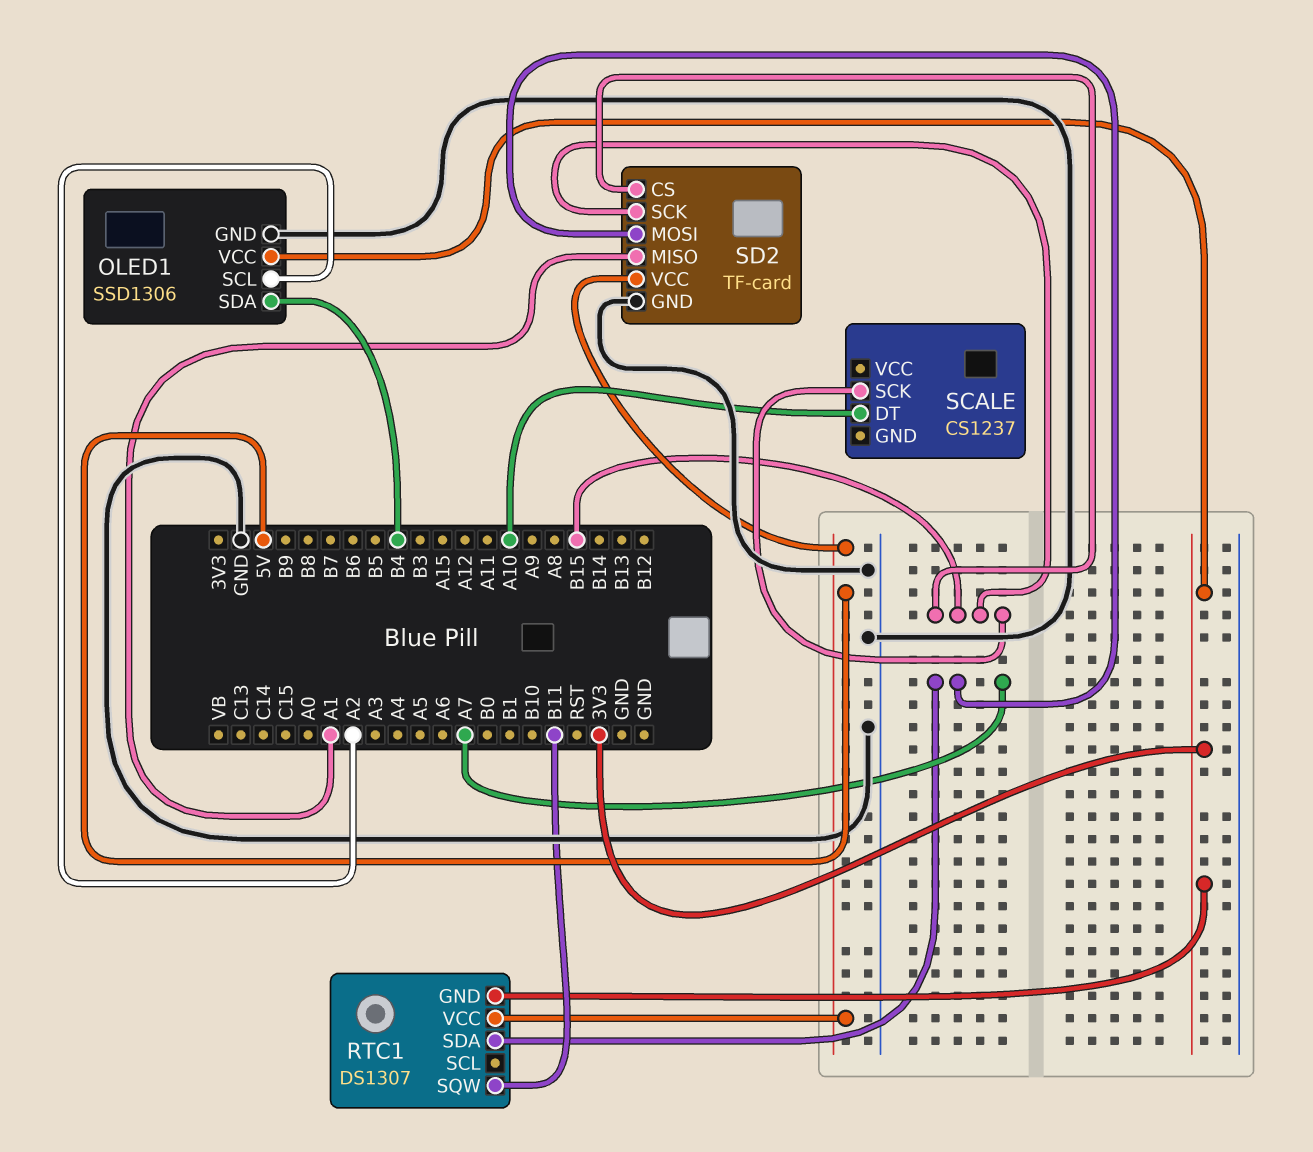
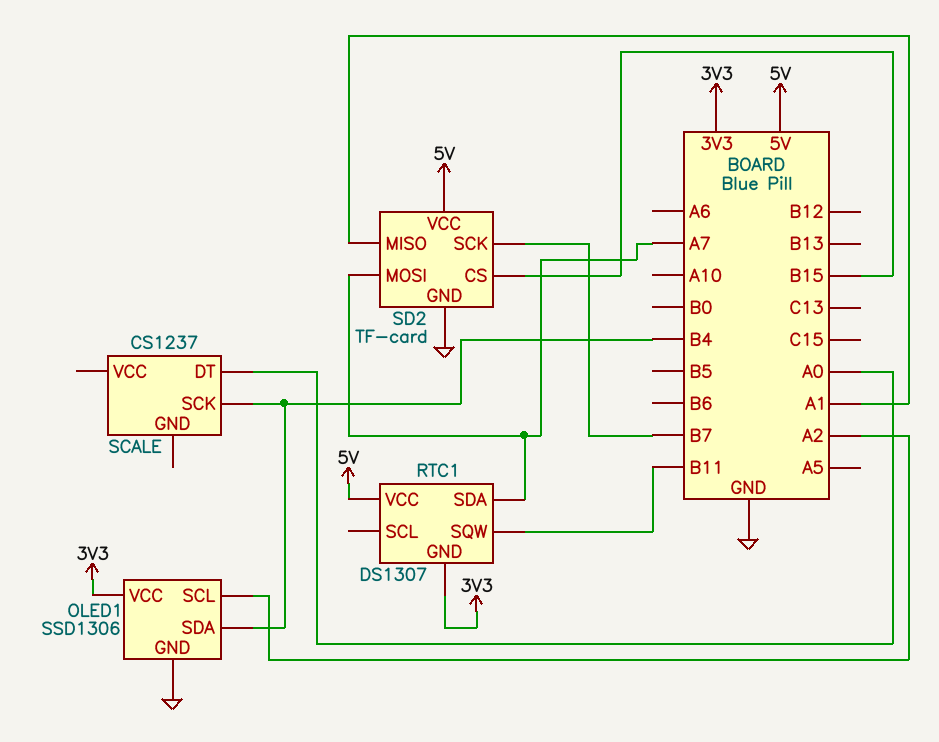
SCALE pin DT: A10 -> A0
SCALE pin SCK: B15 -> B4
SD2 pin SCK: B15 -> B7

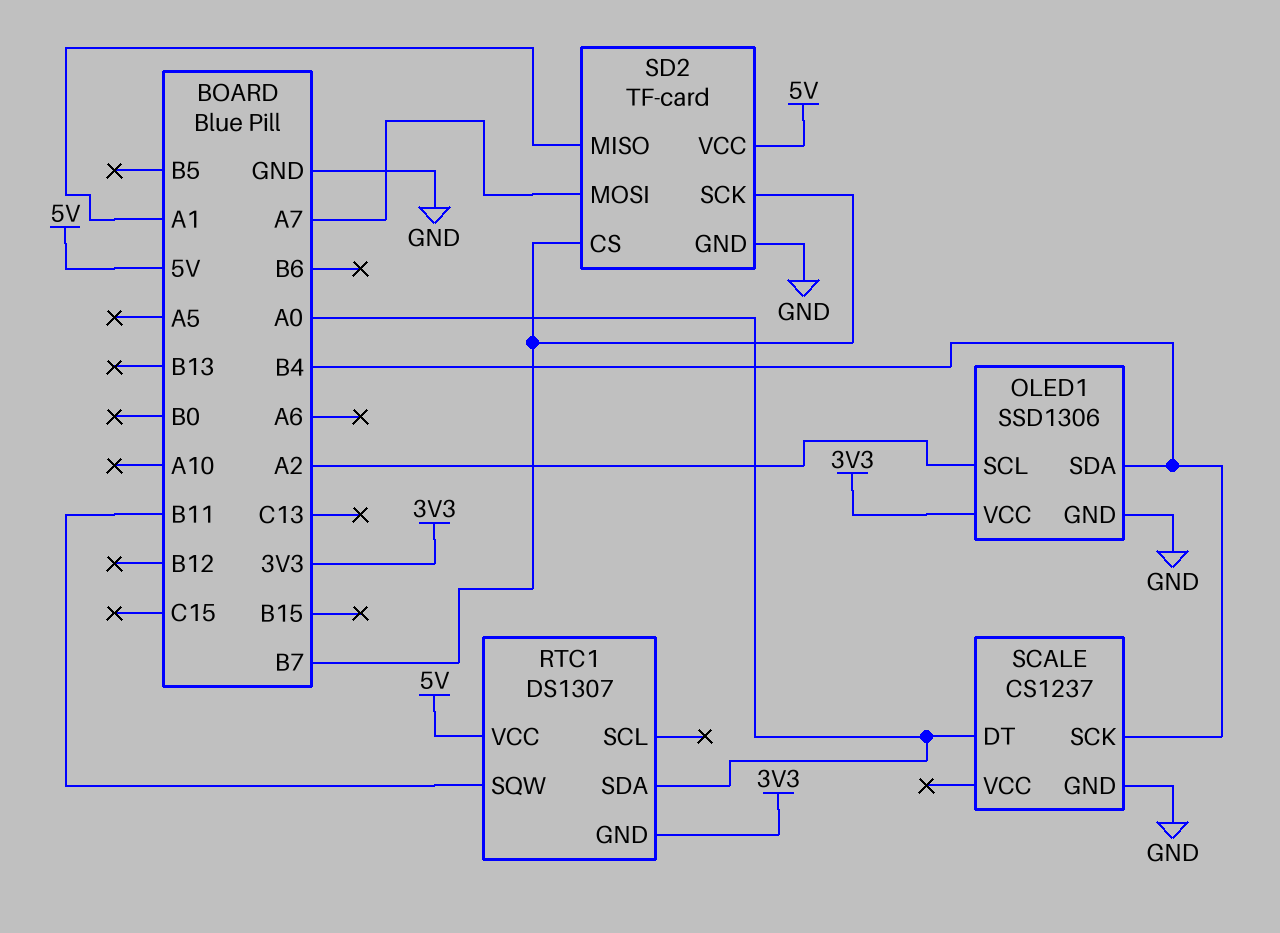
RTC1 pin SDA: A7 -> A0
SCALE pin GND: none -> GND
SD2 pin CS: B15 -> B7

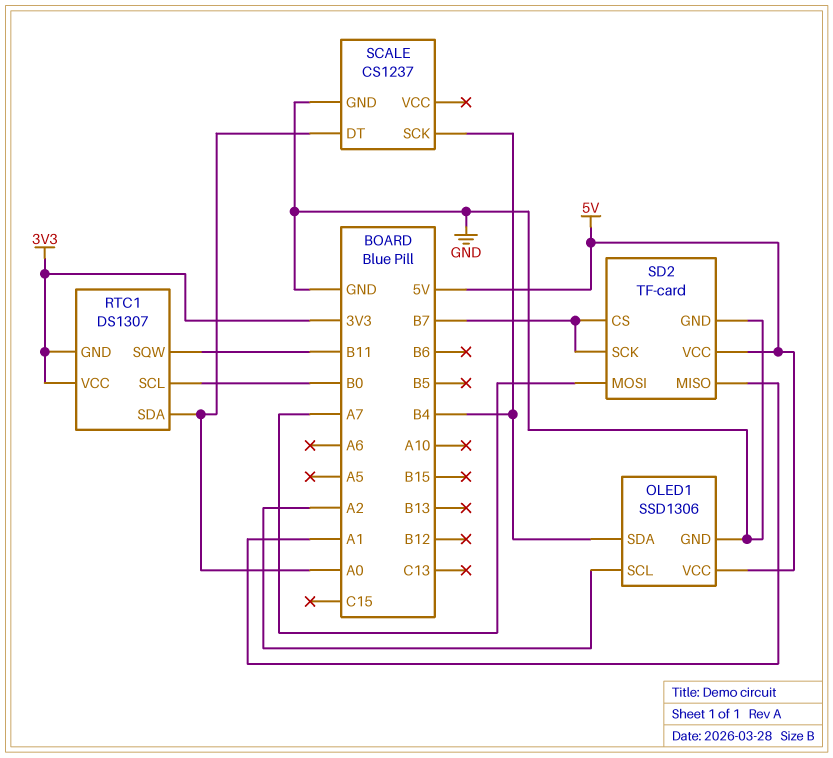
OLED1 pin VCC: 3V3 -> 5V
RTC1 pin SCL: none -> B0
RTC1 pin VCC: 5V -> 3V3

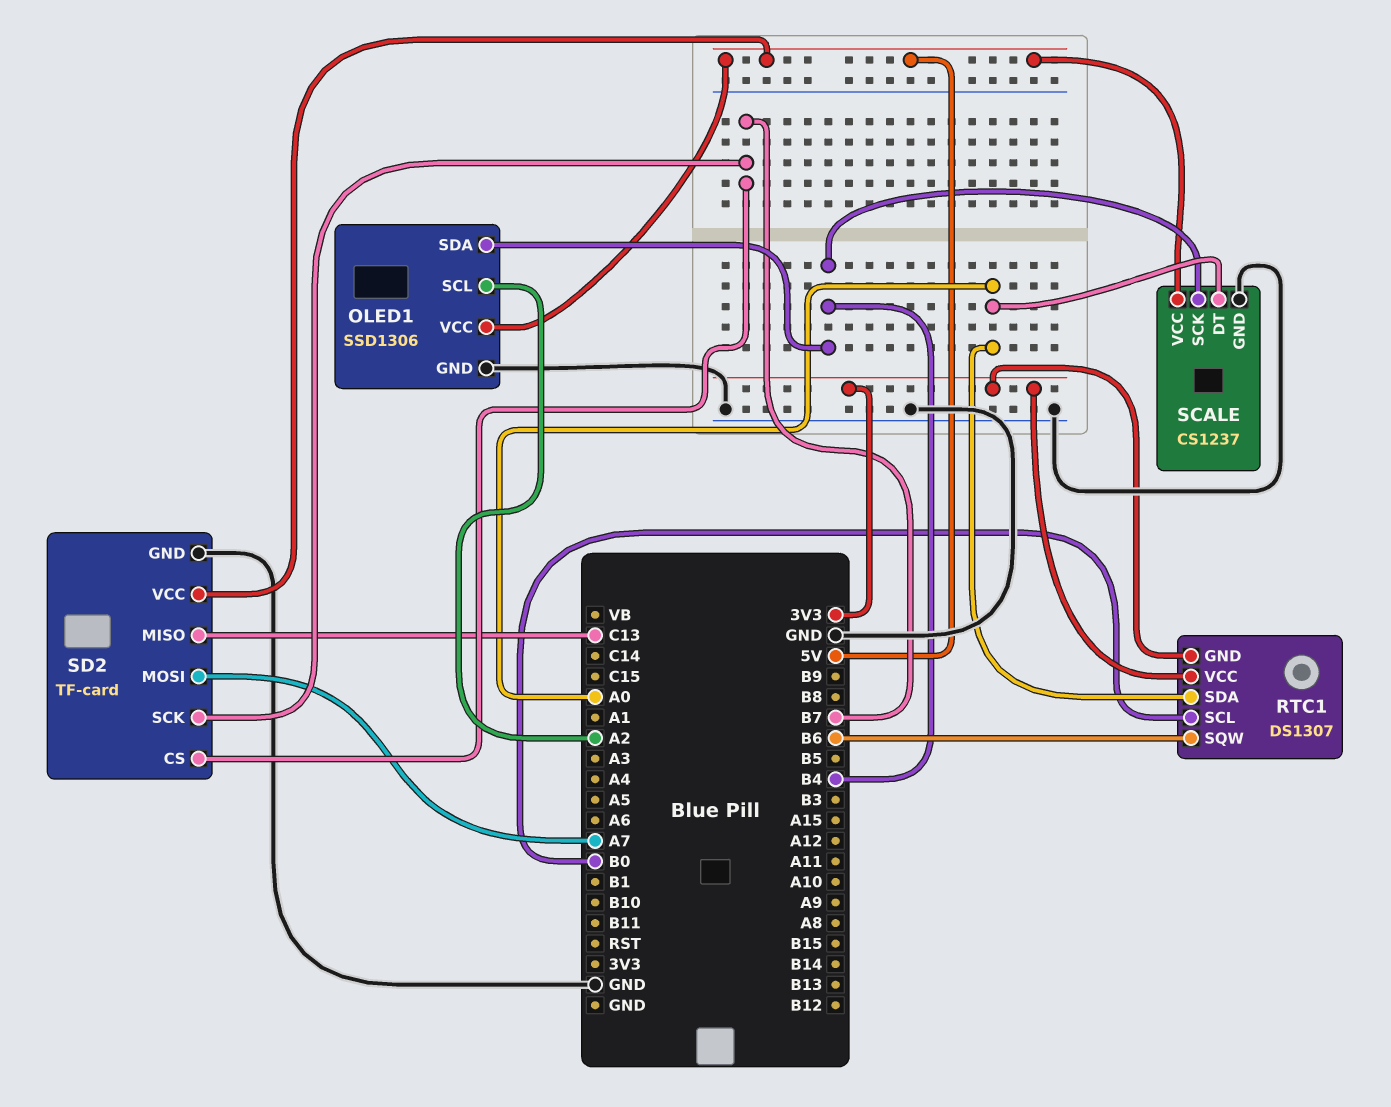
RTC1 pin SQW: B11 -> B6
SCALE pin VCC: none -> 5V
SD2 pin MISO: A1 -> C13

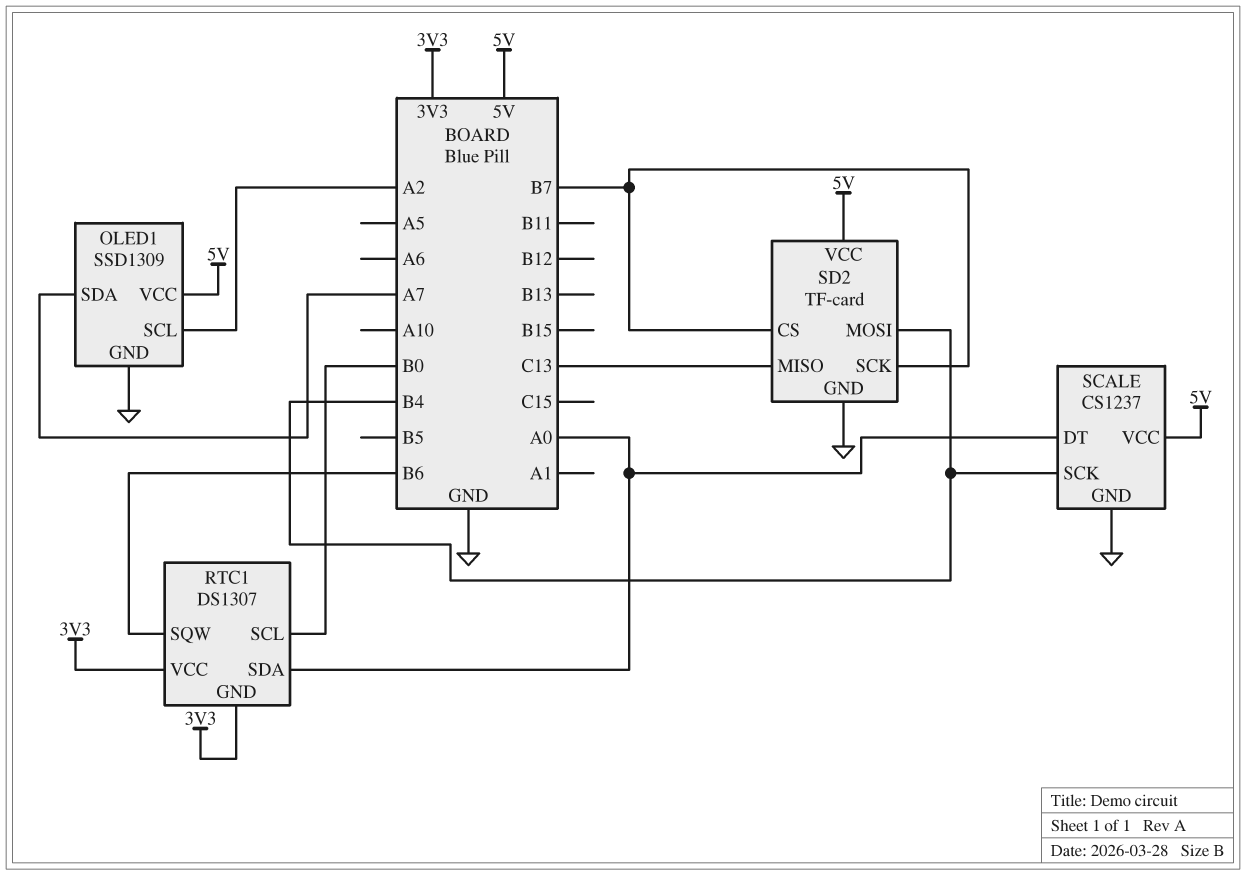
OLED1: SSD1306 -> SSD1309
OLED1 pin SDA: B4 -> A7
SD2 pin MOSI: A7 -> B4

